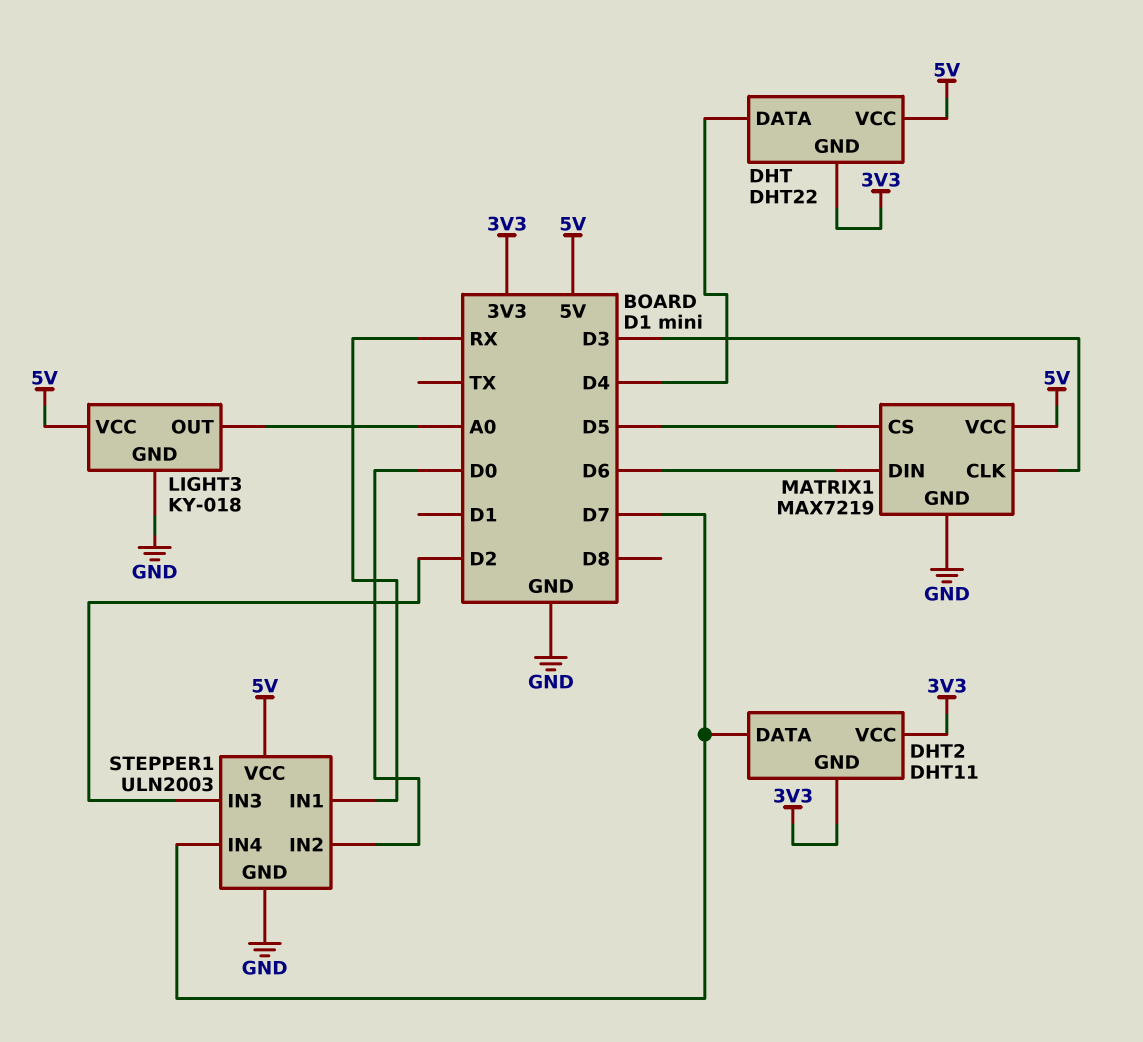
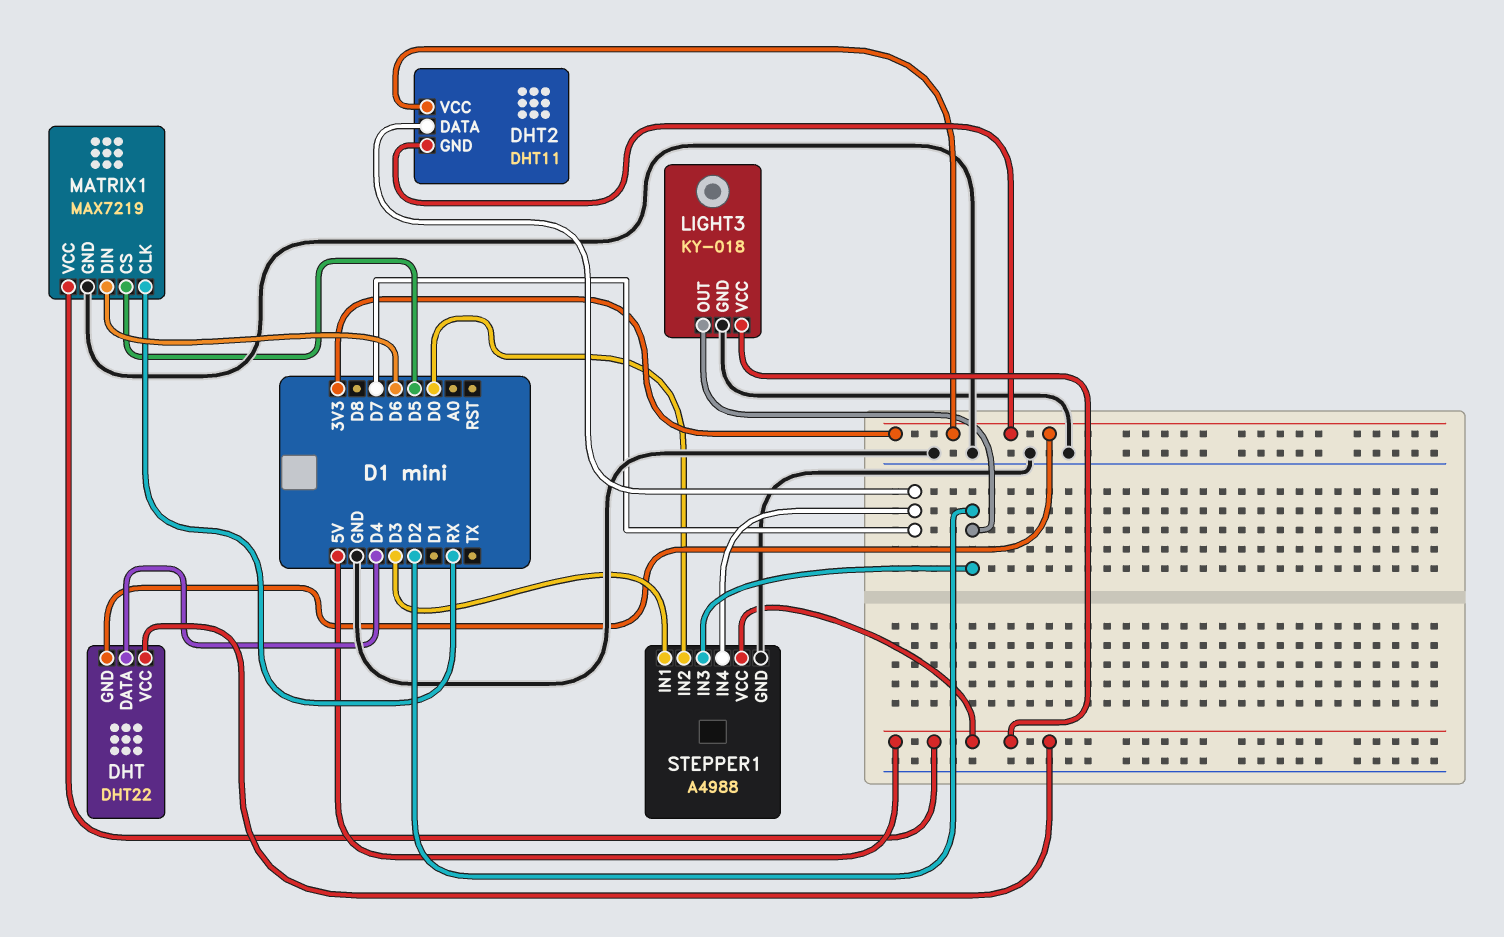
LIGHT3 pin OUT: A0 -> D2
MATRIX1 pin CLK: D3 -> RX
STEPPER1: ULN2003 -> A4988
STEPPER1 pin IN1: RX -> D3

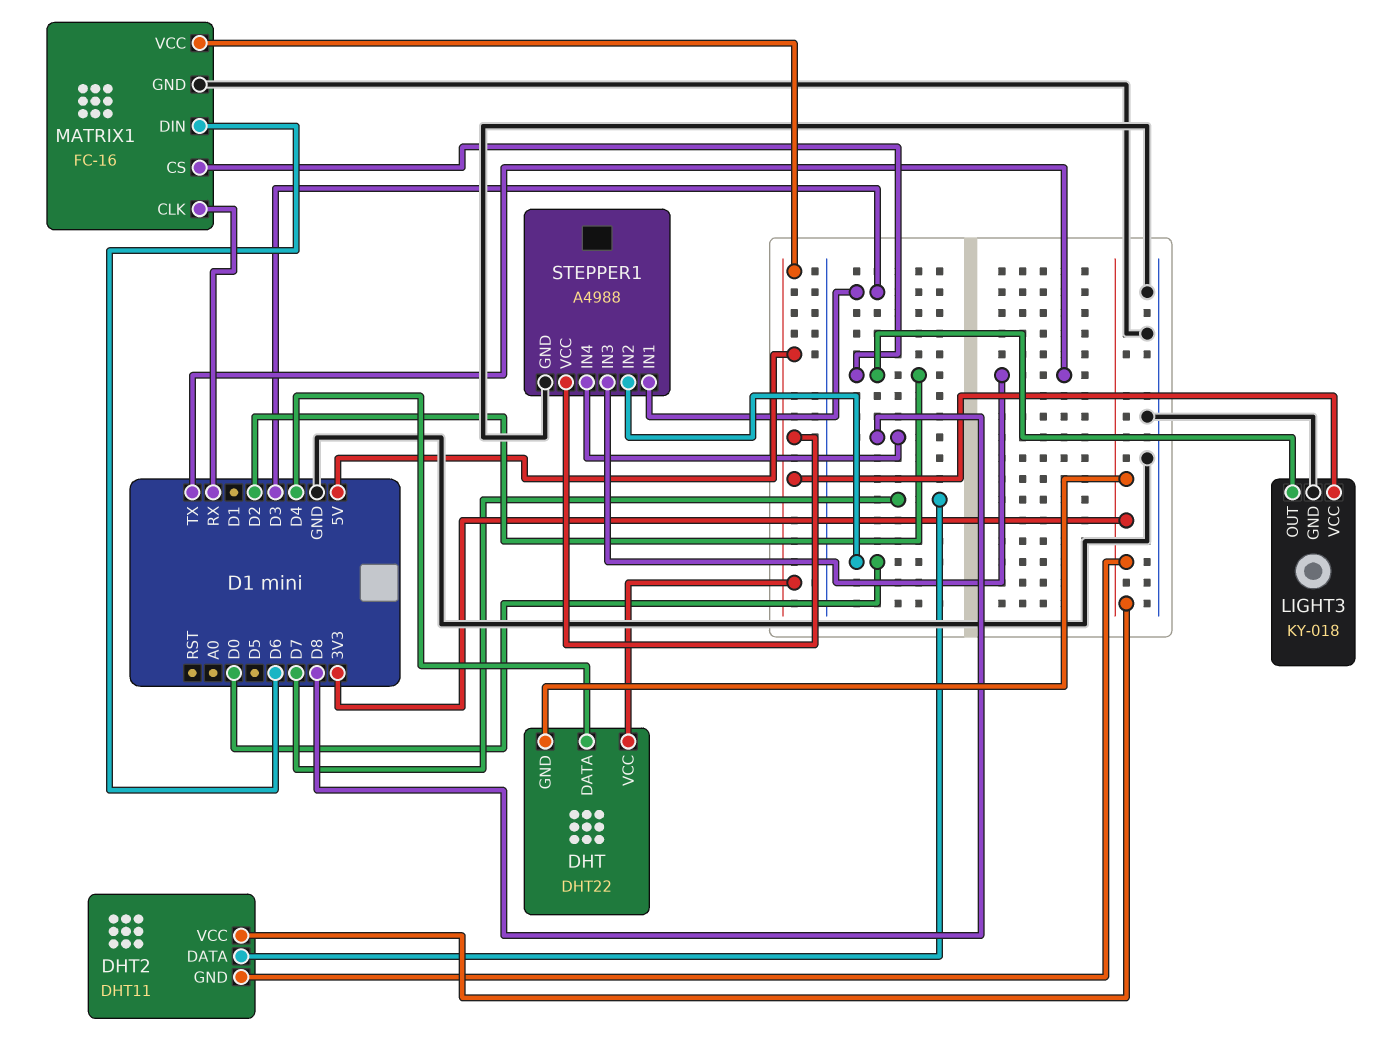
MATRIX1: MAX7219 -> FC-16
MATRIX1 pin CS: D5 -> D2
STEPPER1 pin IN3: D2 -> TX
STEPPER1 pin IN4: D7 -> D8

